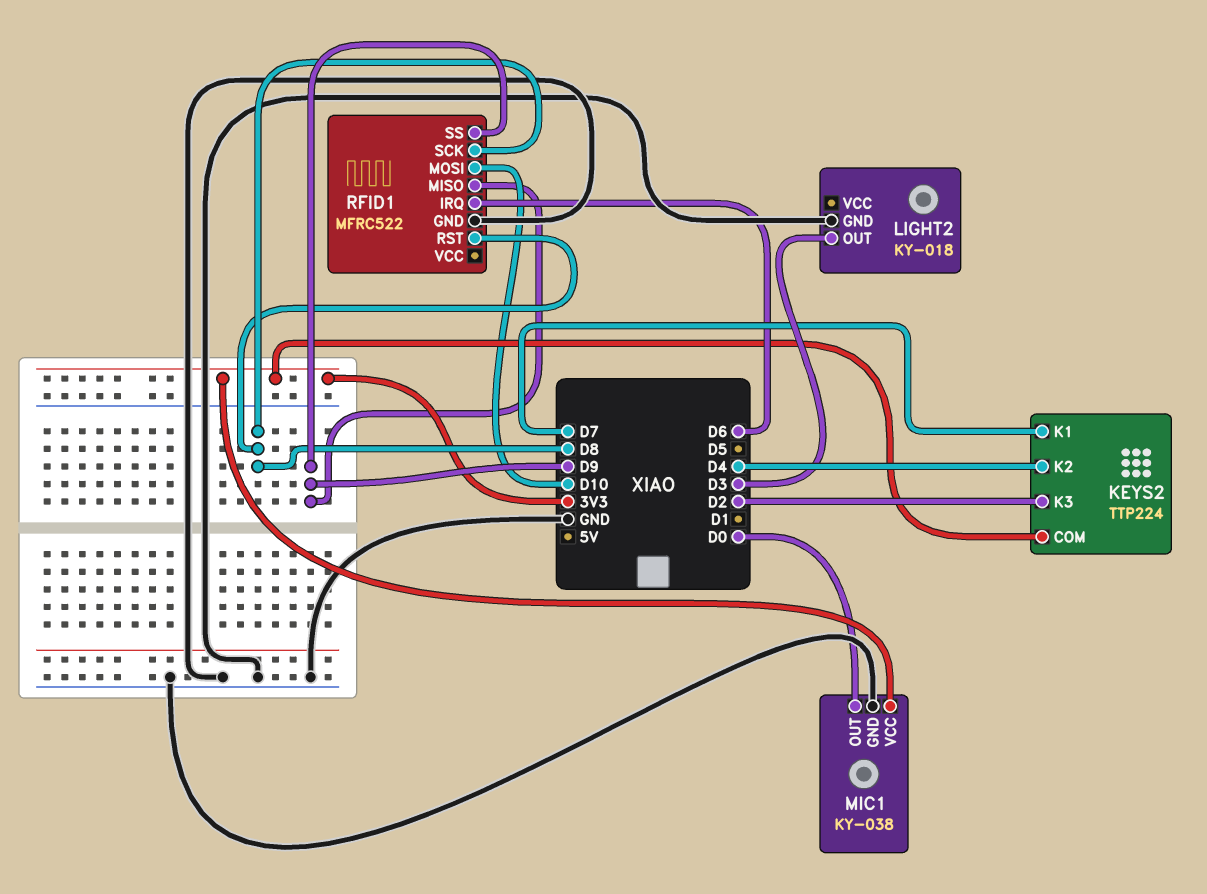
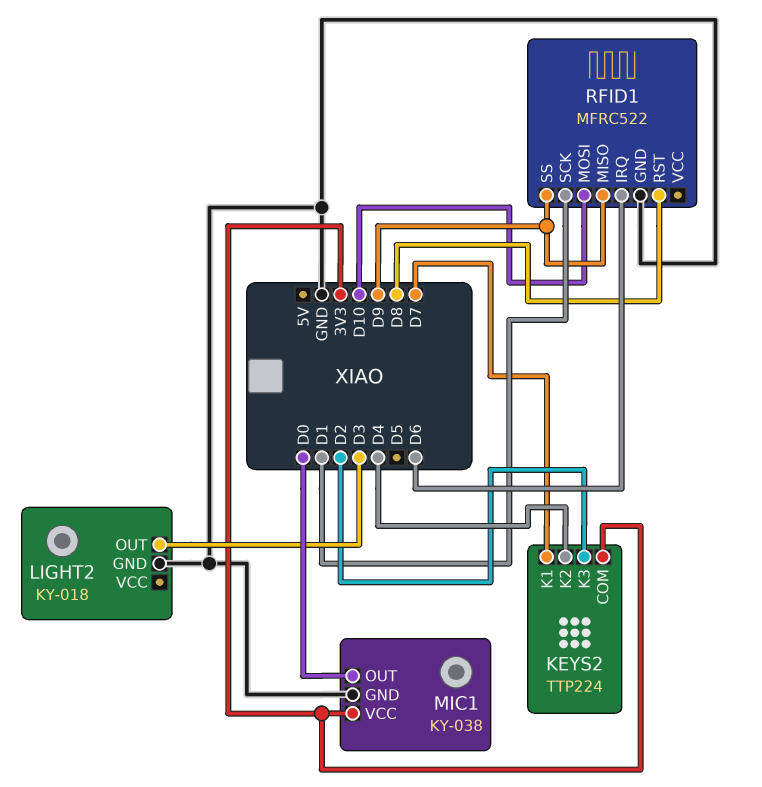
RFID1 pin SCK: D8 -> D1

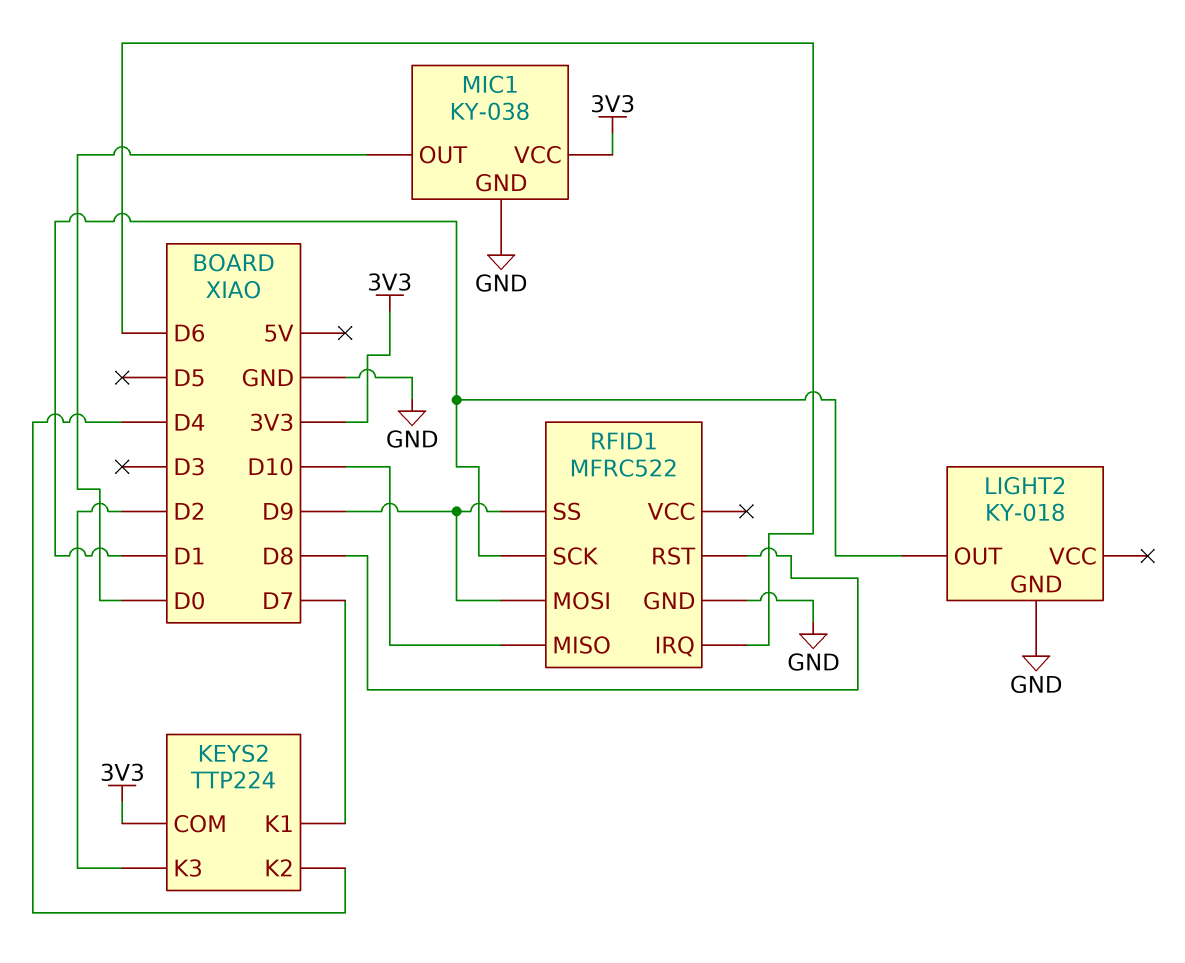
LIGHT2 pin OUT: D3 -> D1
RFID1 pin MISO: D9 -> D10
RFID1 pin MOSI: D10 -> D9

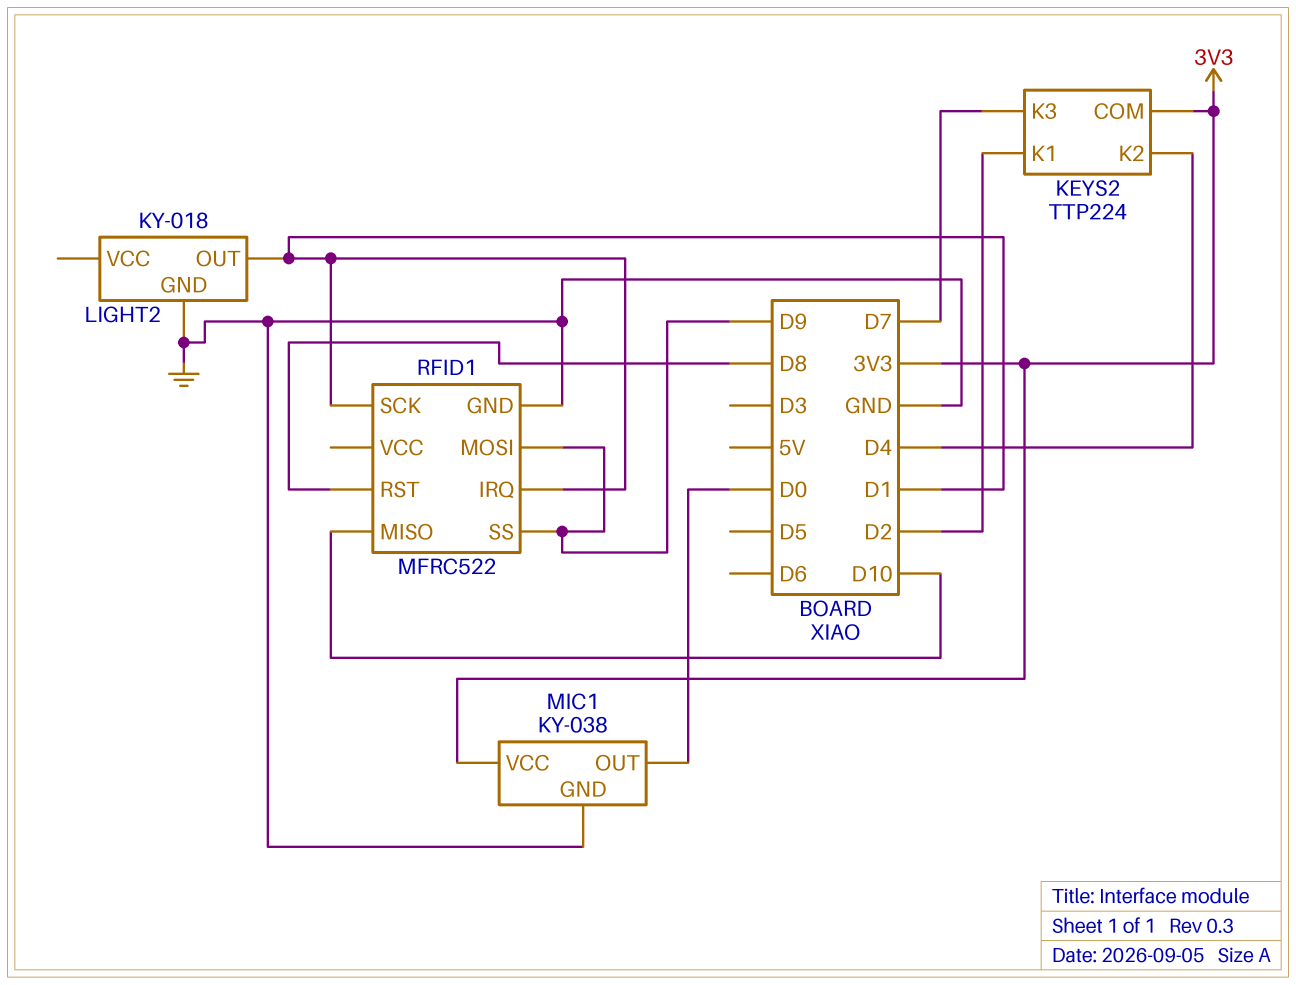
KEYS2 pin K1: D7 -> D2
KEYS2 pin K3: D2 -> D7
RFID1 pin IRQ: D6 -> D1

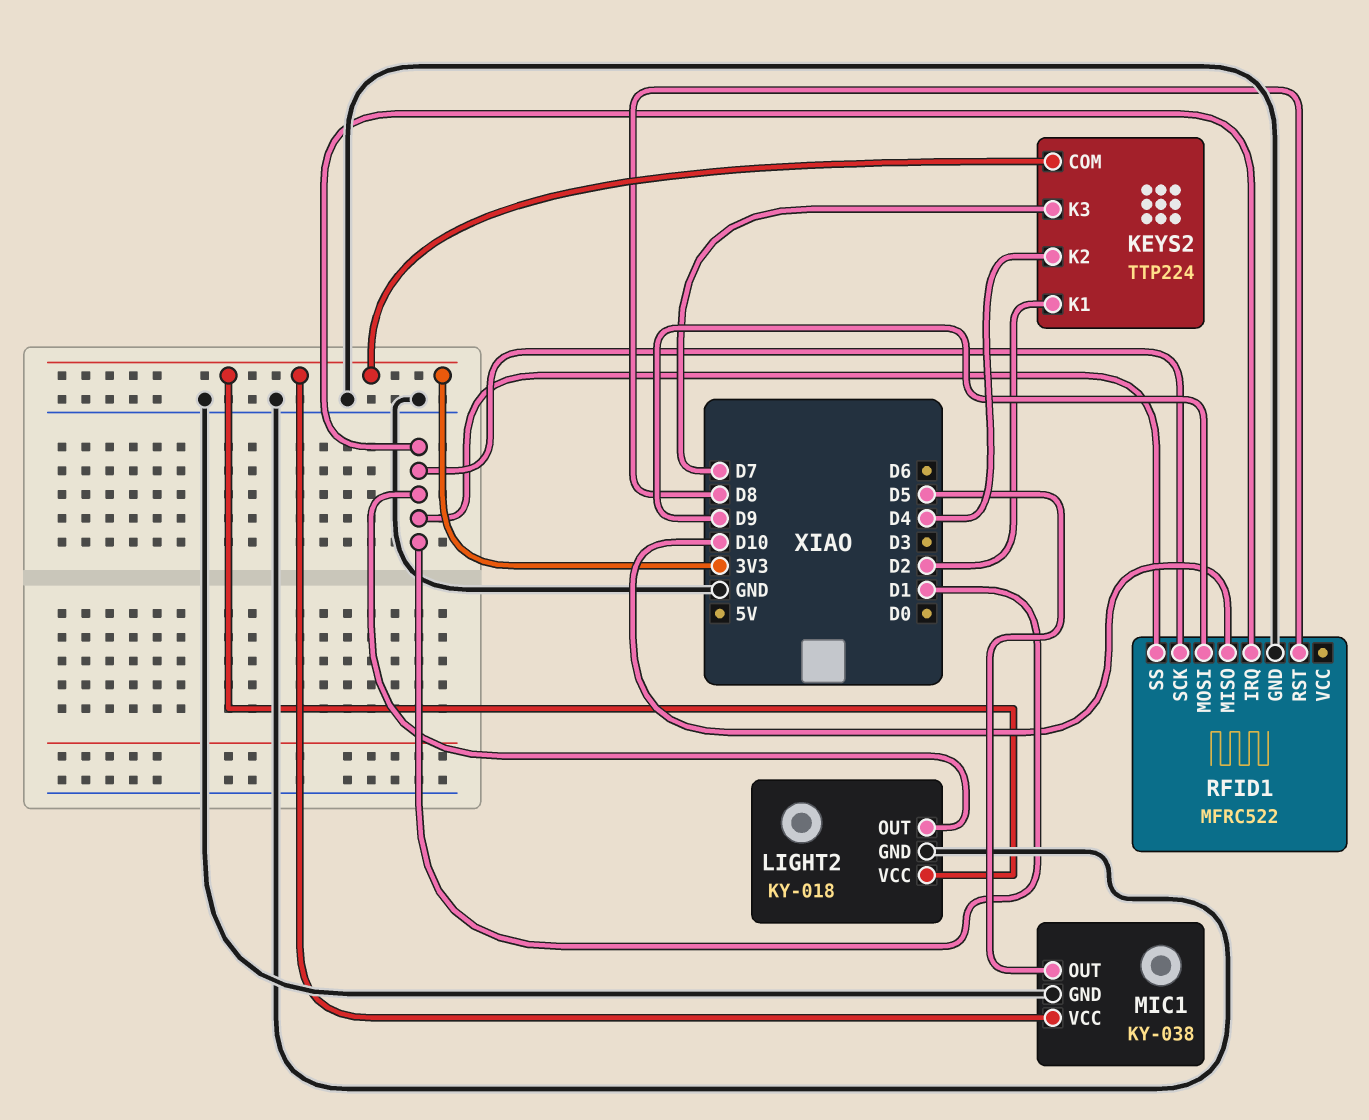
LIGHT2 pin VCC: none -> 3V3
MIC1 pin OUT: D0 -> D5
RFID1 pin SS: D9 -> D1

